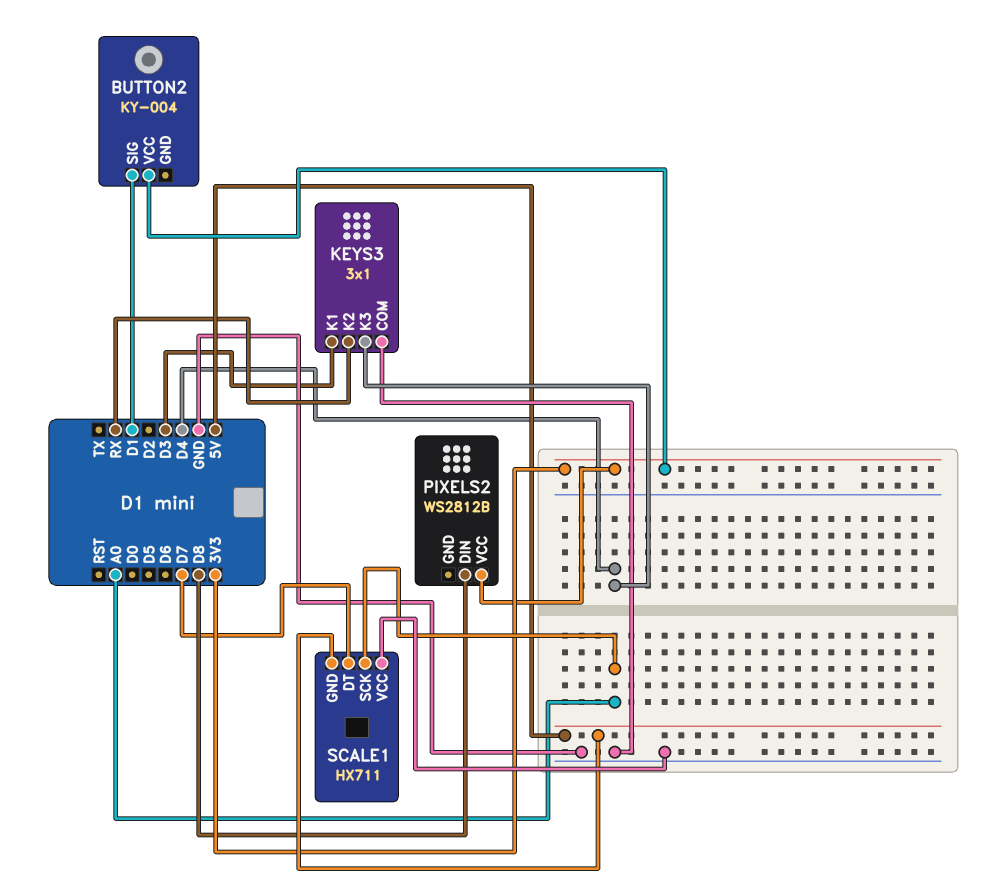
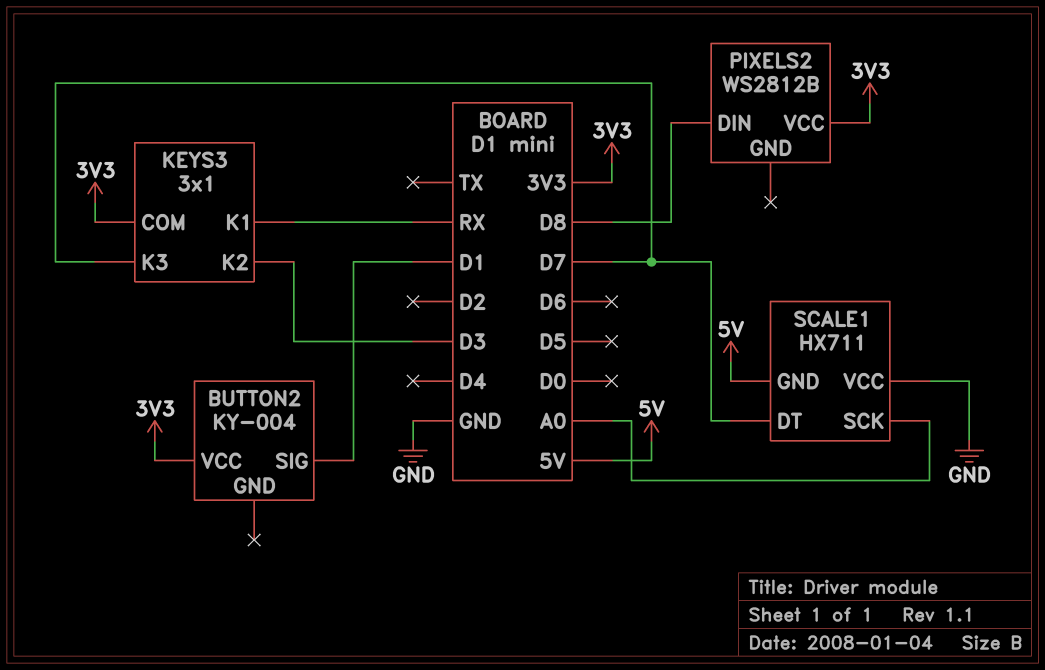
KEYS3 pin COM: GND -> 3V3
KEYS3 pin K1: D3 -> RX
KEYS3 pin K2: RX -> D3
KEYS3 pin K3: D4 -> D7

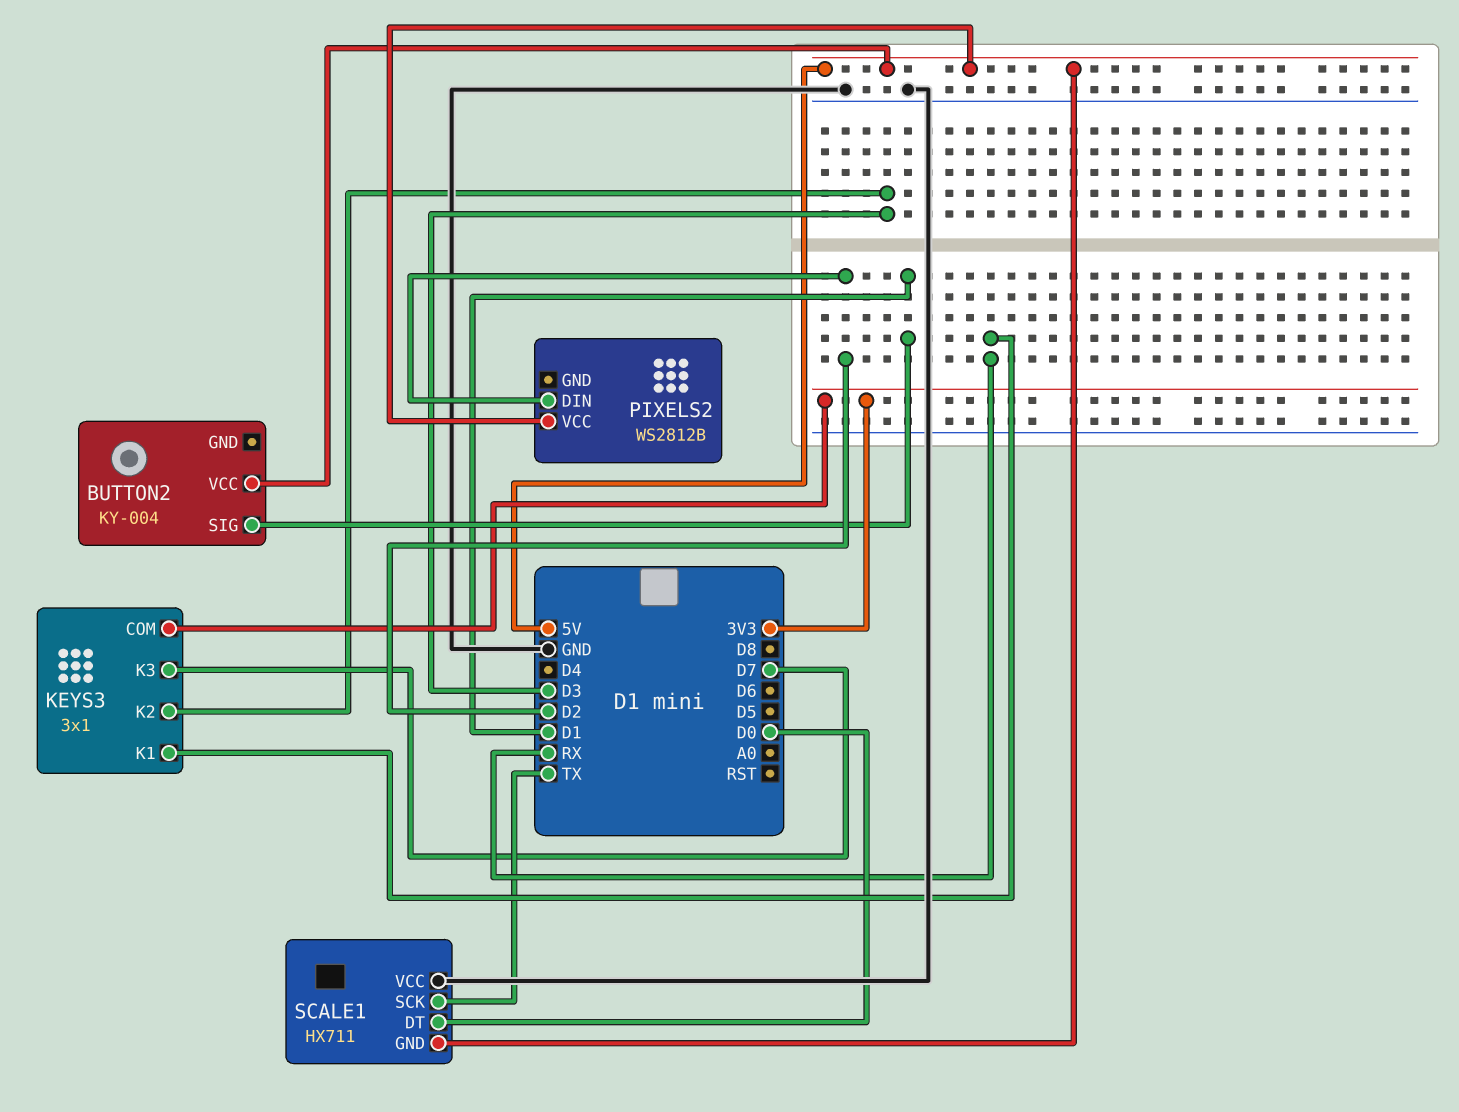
BUTTON2 pin VCC: 3V3 -> 5V
PIXELS2 pin DIN: D8 -> D2
PIXELS2 pin VCC: 3V3 -> 5V
SCALE1 pin DT: D7 -> D0
SCALE1 pin SCK: A0 -> TX

